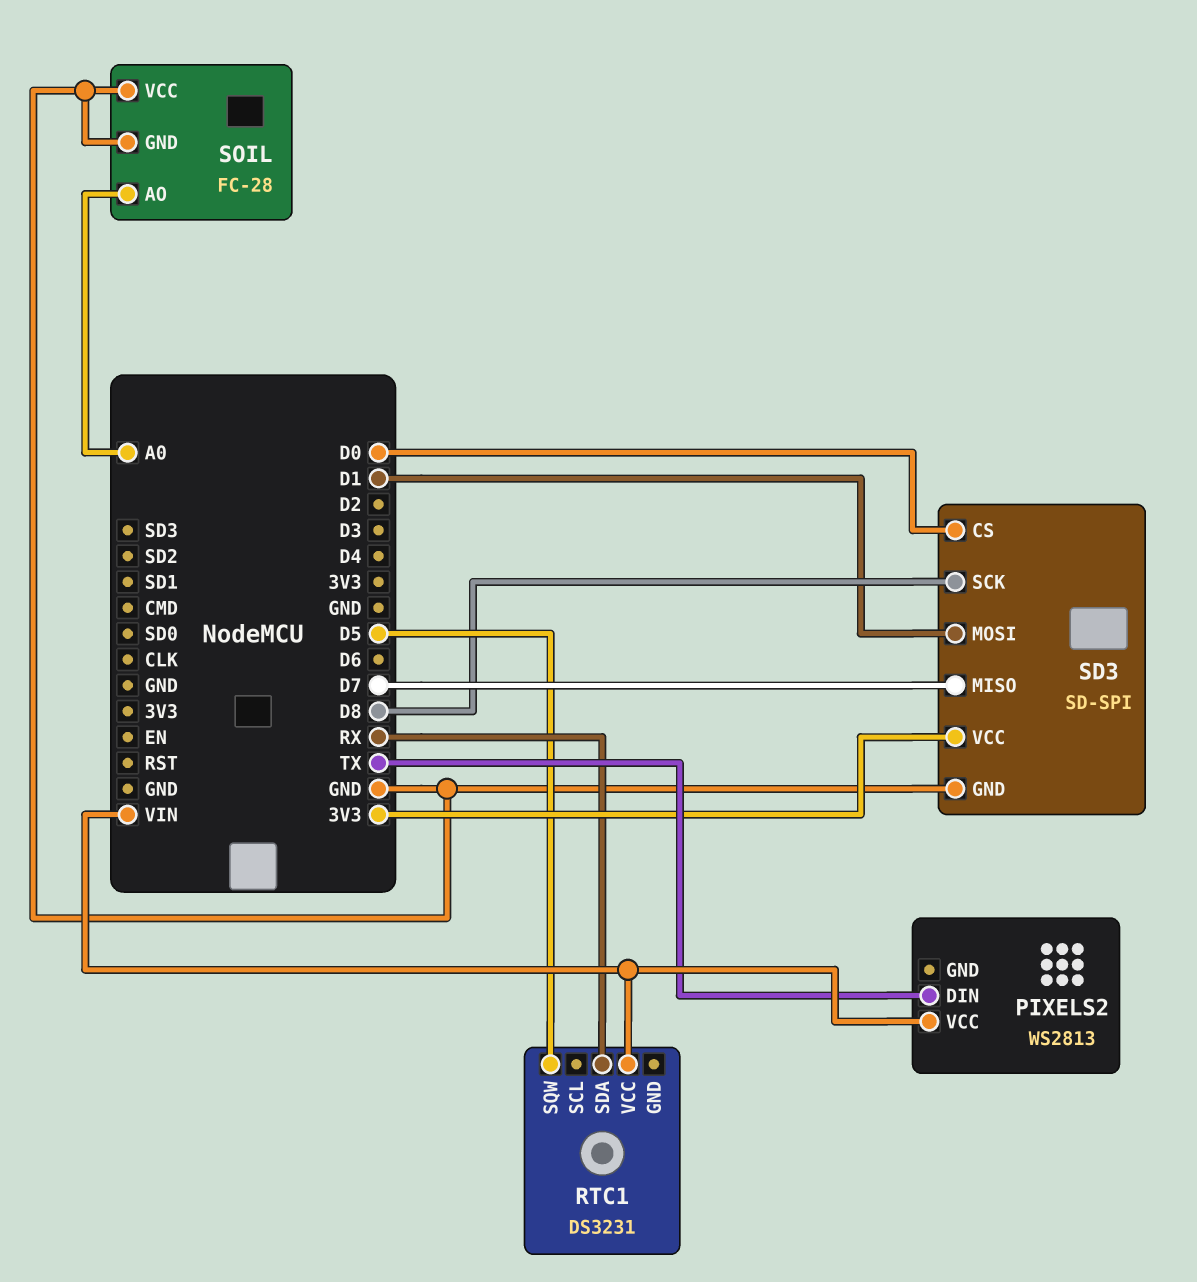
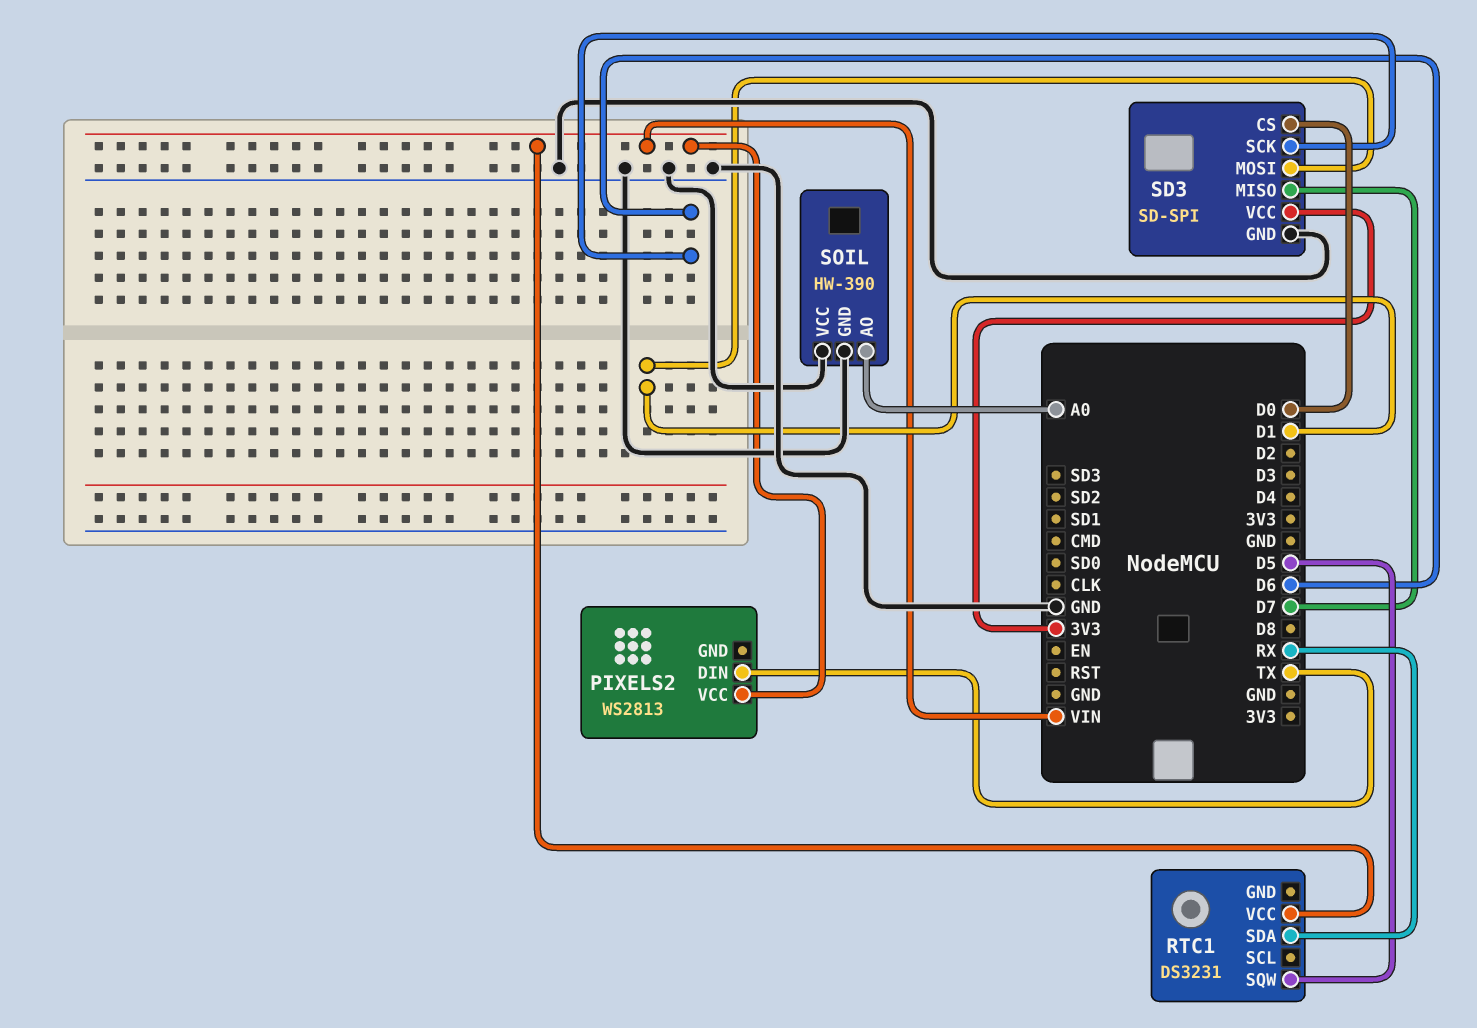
SD3 pin SCK: D8 -> D6
SOIL: FC-28 -> HW-390

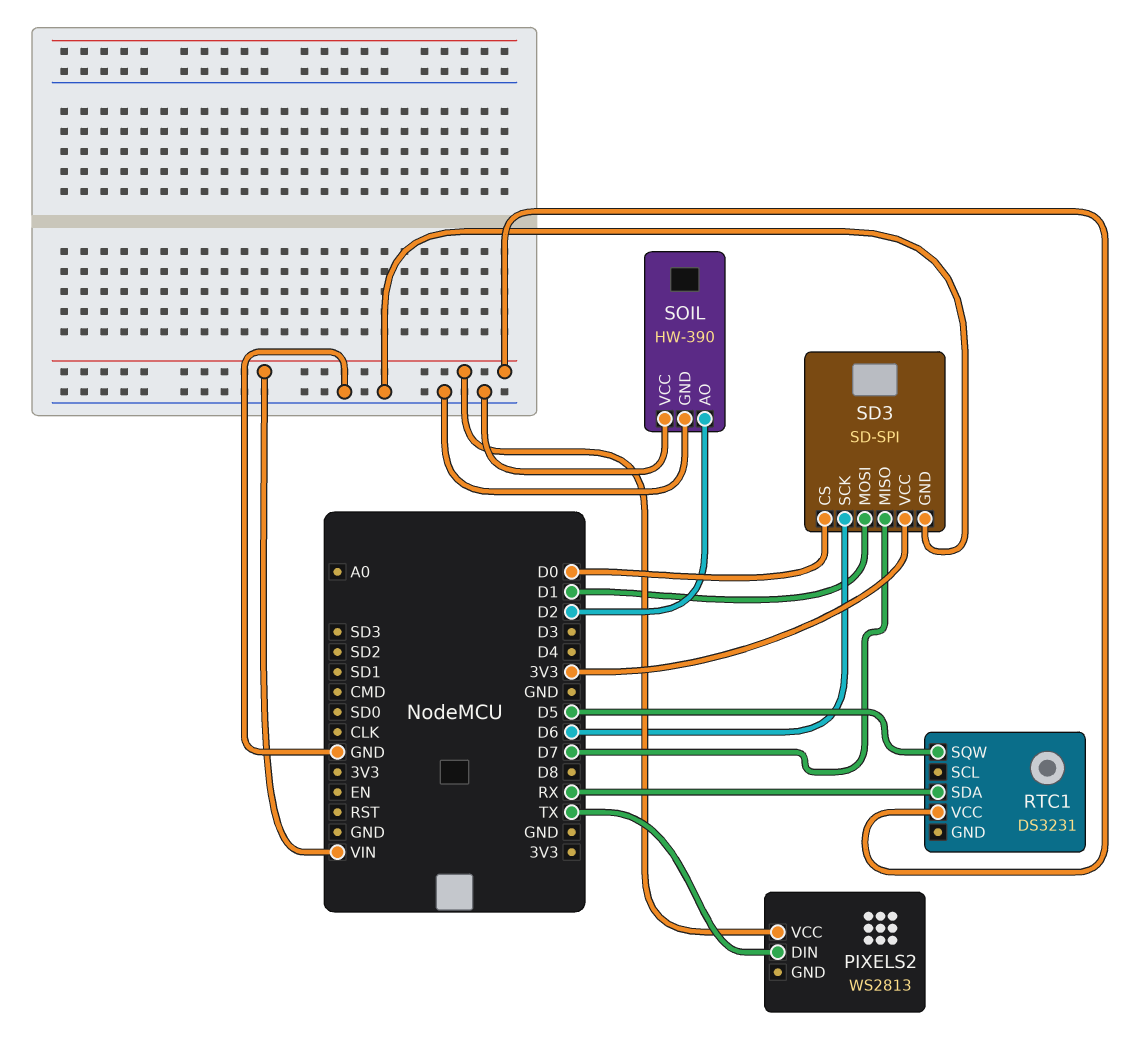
SOIL pin AO: A0 -> D2

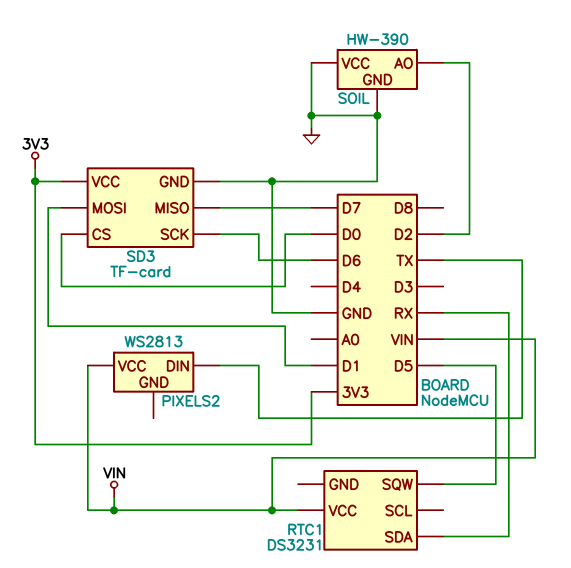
SD3: SD-SPI -> TF-card

